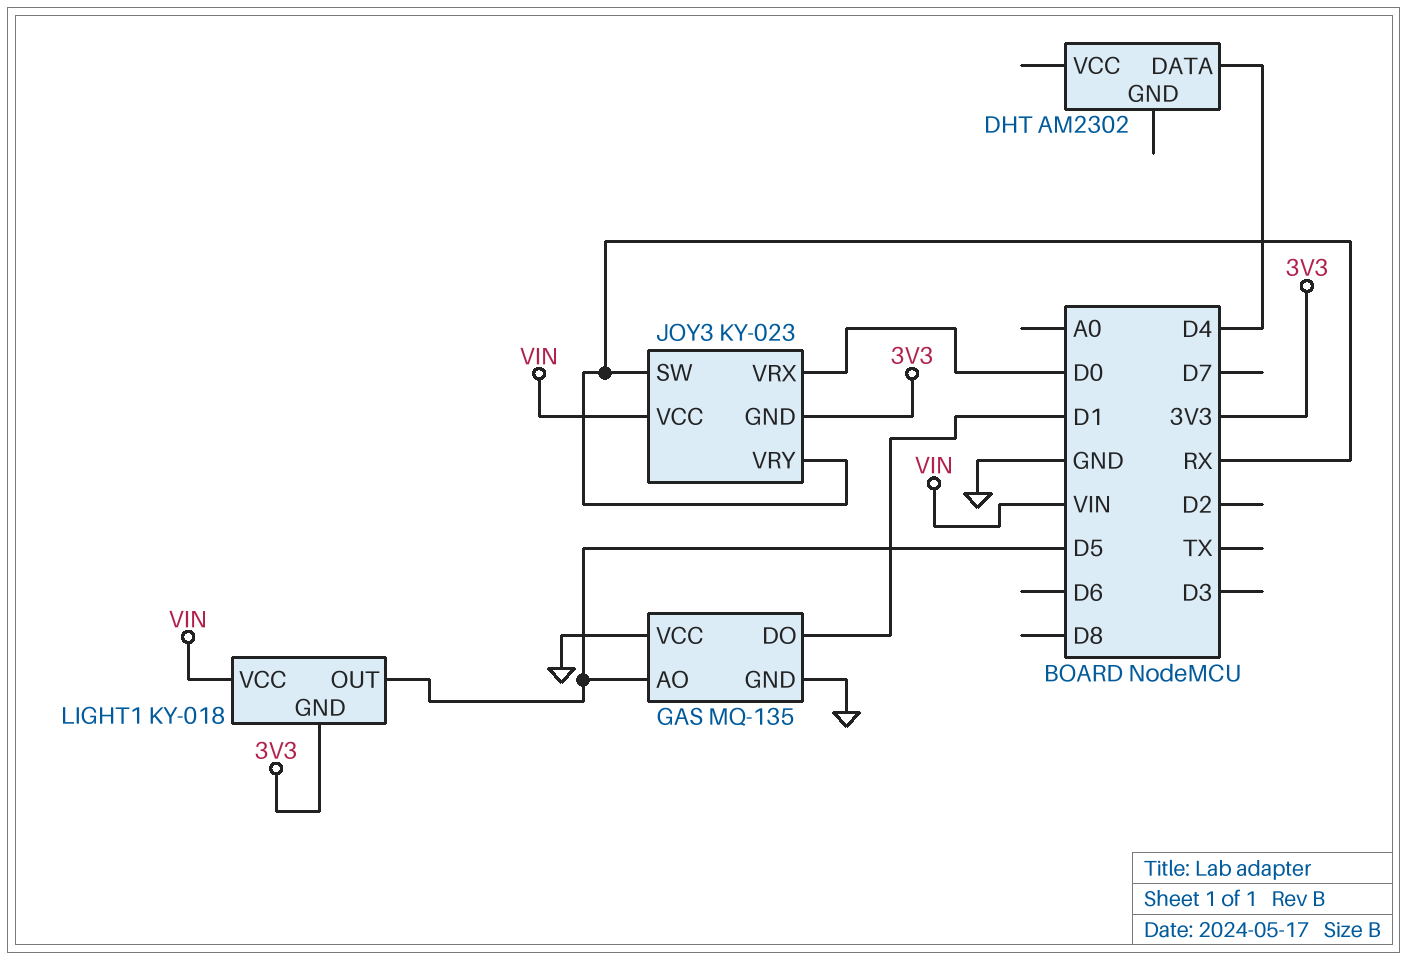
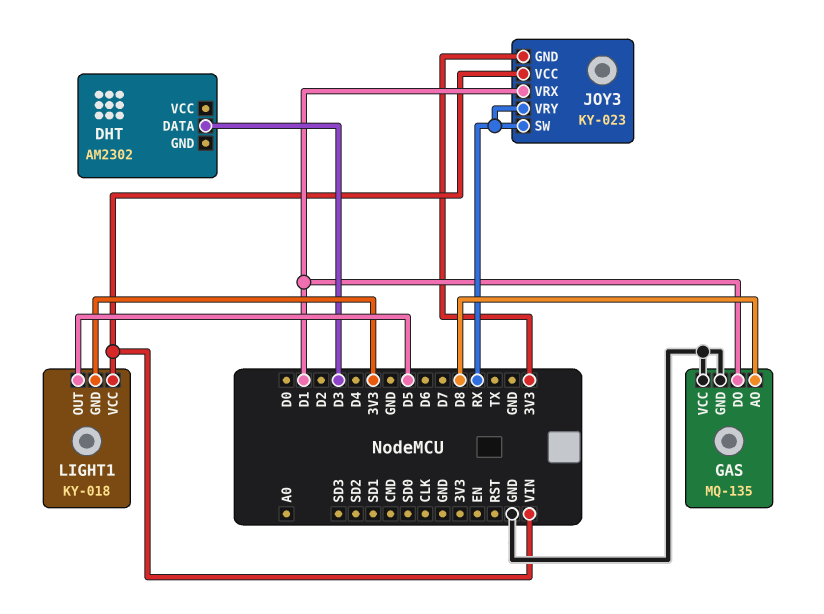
DHT pin DATA: D4 -> D3
GAS pin AO: D5 -> D8
JOY3 pin VRX: D0 -> D1

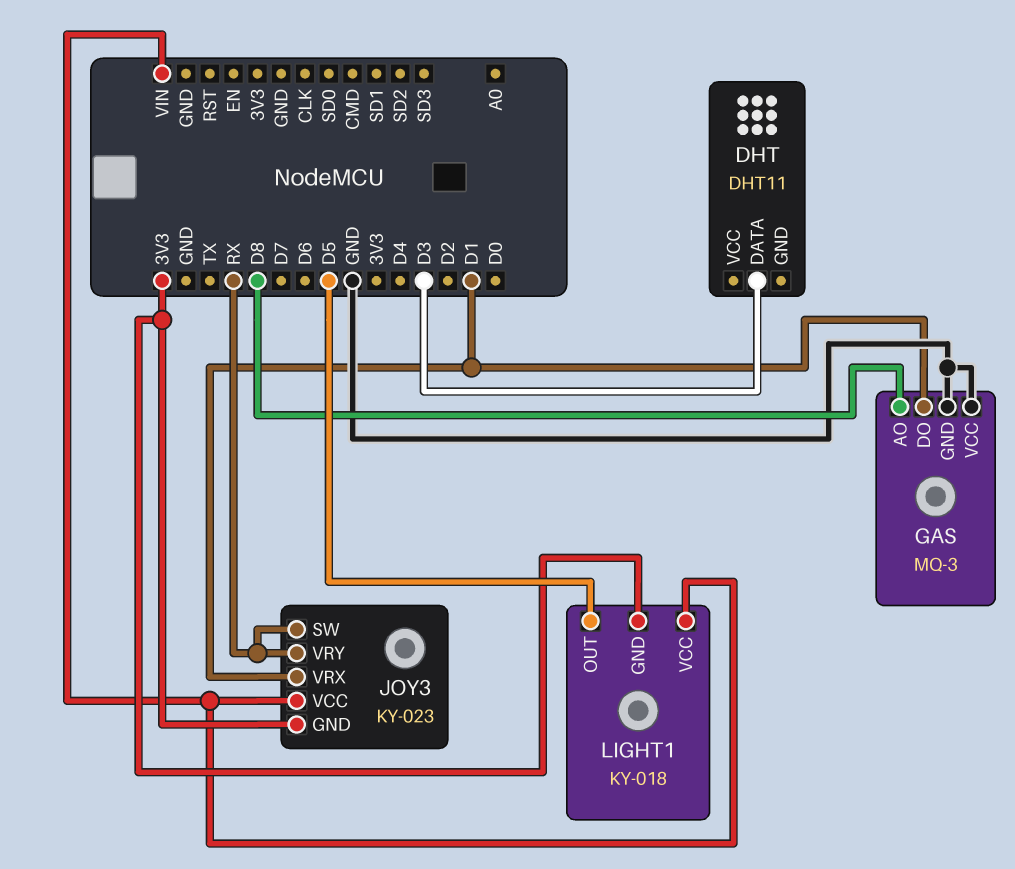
DHT: AM2302 -> DHT11
GAS: MQ-135 -> MQ-3

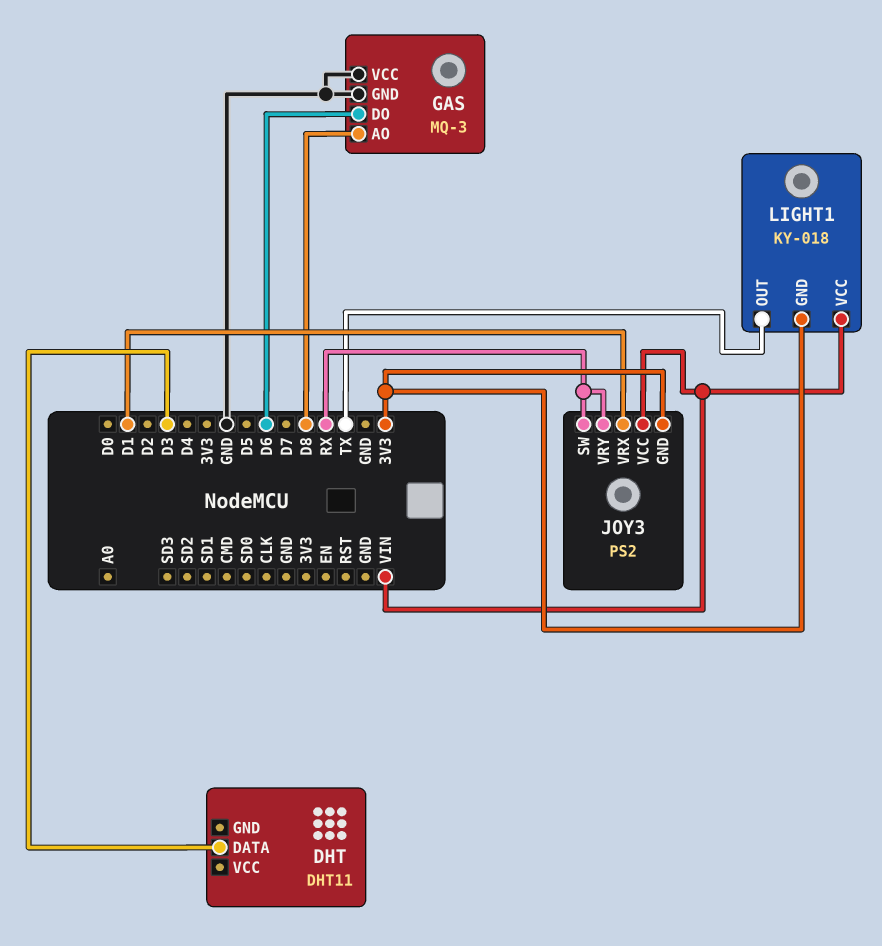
GAS pin DO: D1 -> D6
JOY3: KY-023 -> PS2
LIGHT1 pin OUT: D5 -> TX

